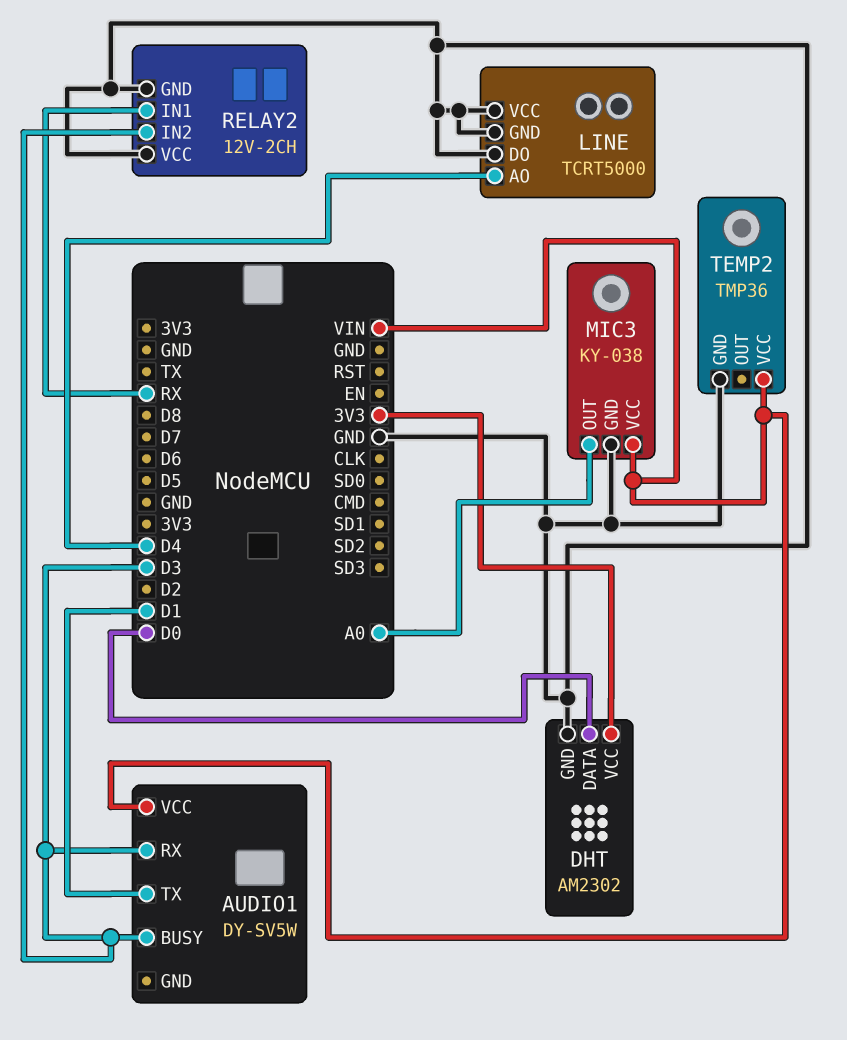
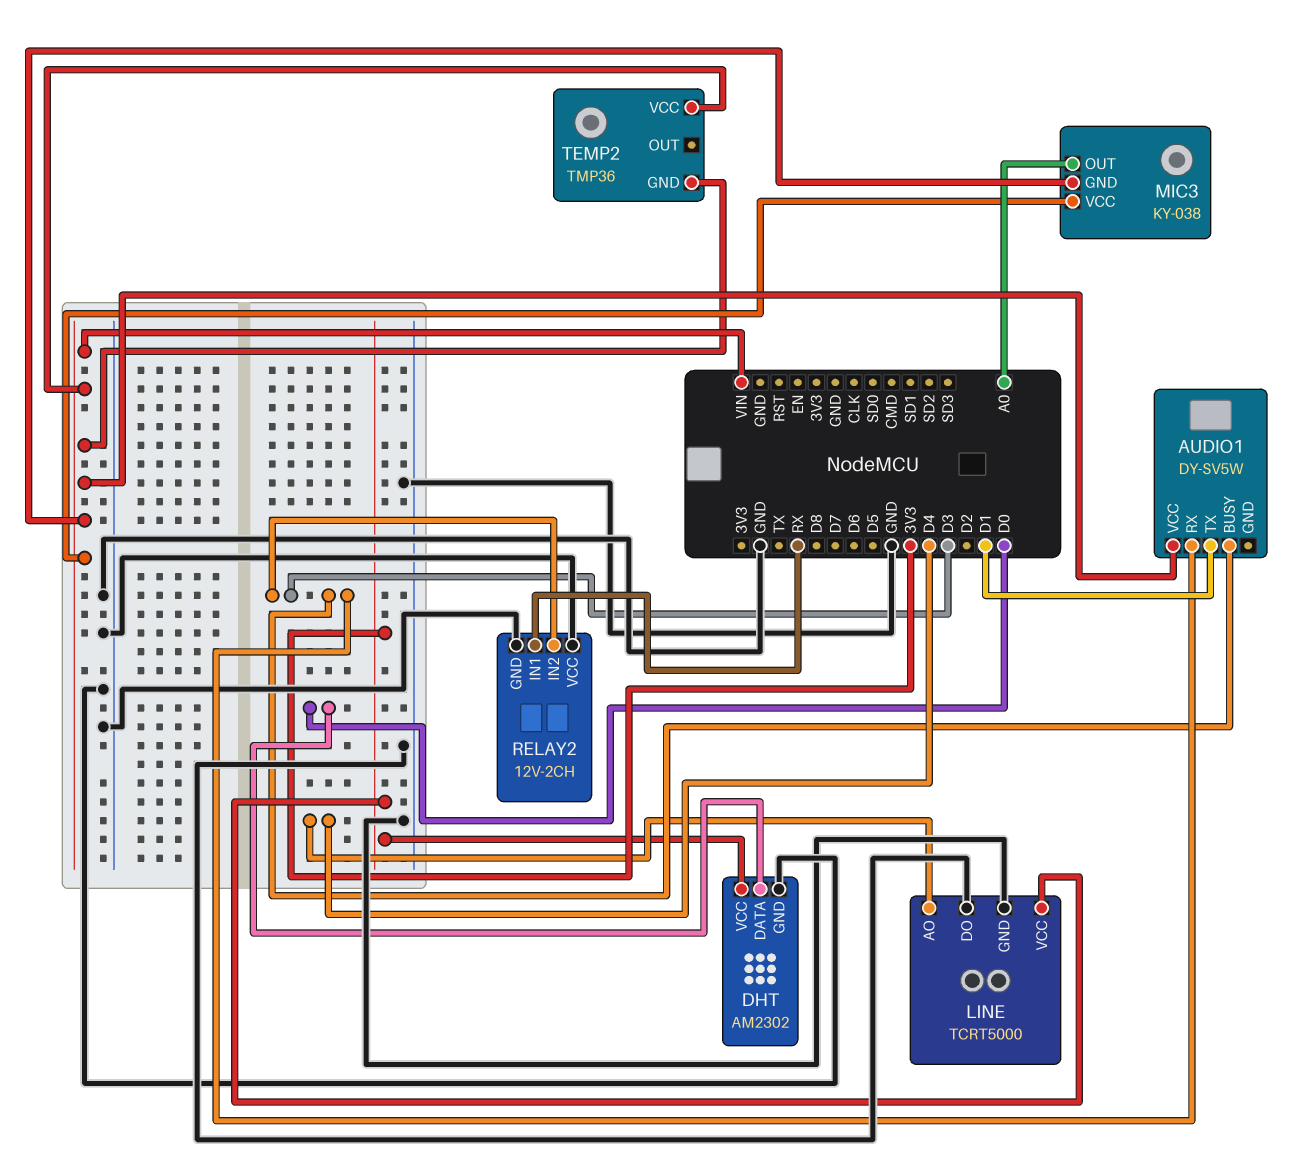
LINE pin VCC: GND -> 3V3
MIC3 pin GND: GND -> VIN
TEMP2 pin GND: GND -> VIN

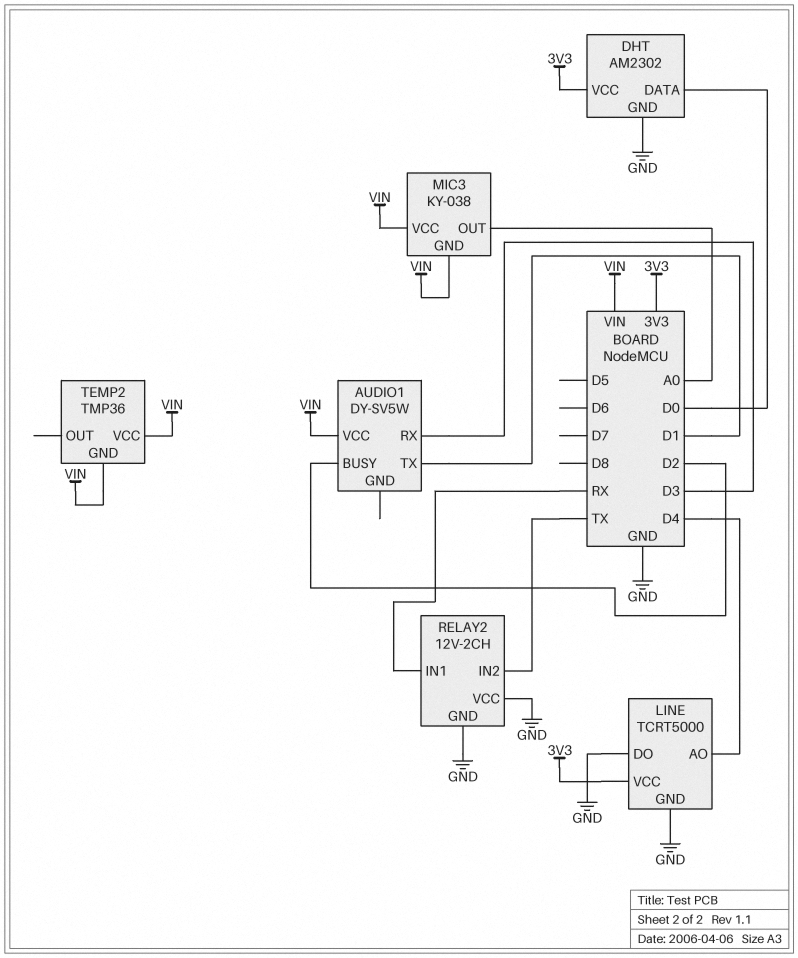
AUDIO1 pin BUSY: D3 -> D2
RELAY2 pin IN2: D3 -> TX

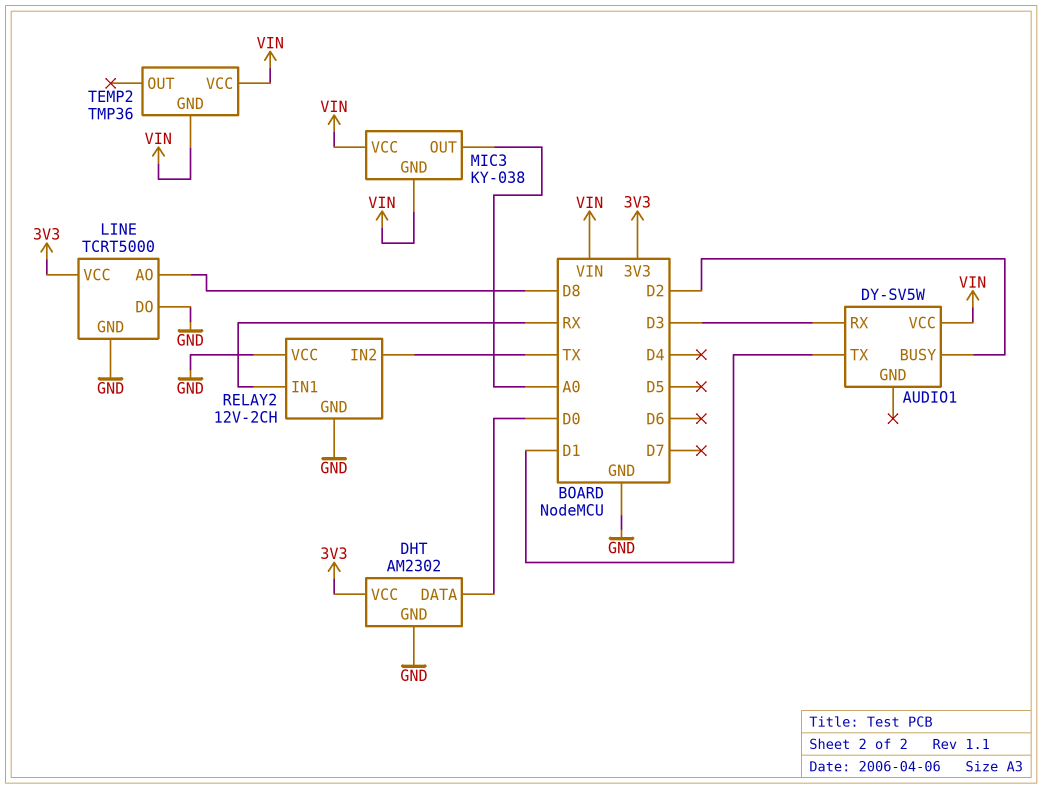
LINE pin AO: D4 -> D8

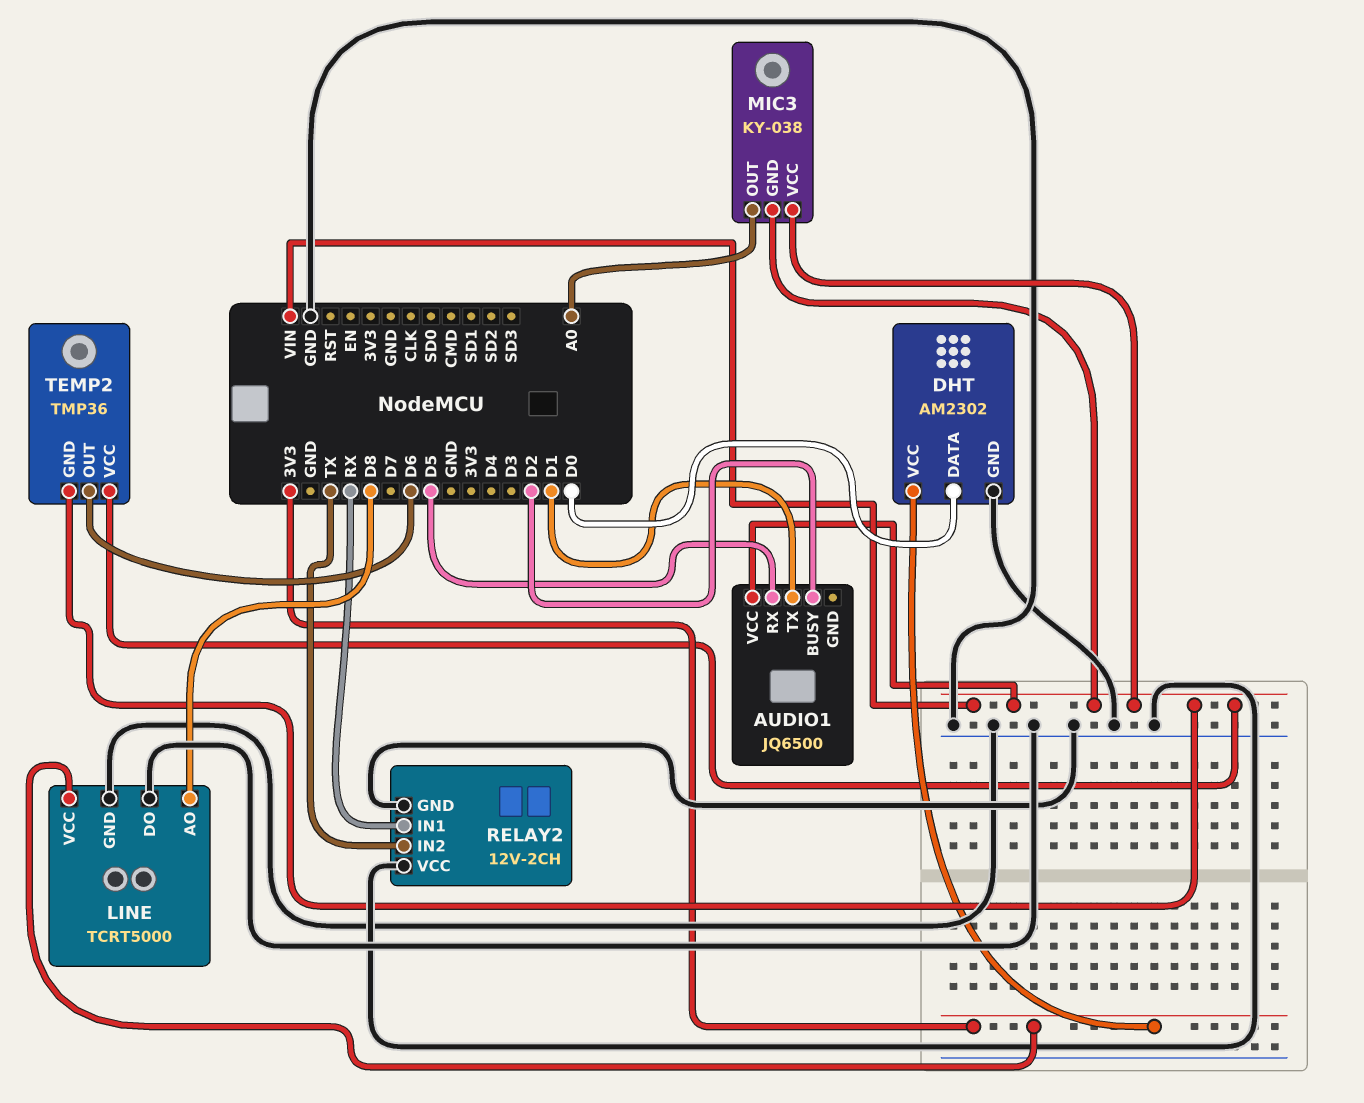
AUDIO1: DY-SV5W -> JQ6500
AUDIO1 pin RX: D3 -> D5
TEMP2 pin OUT: none -> D6

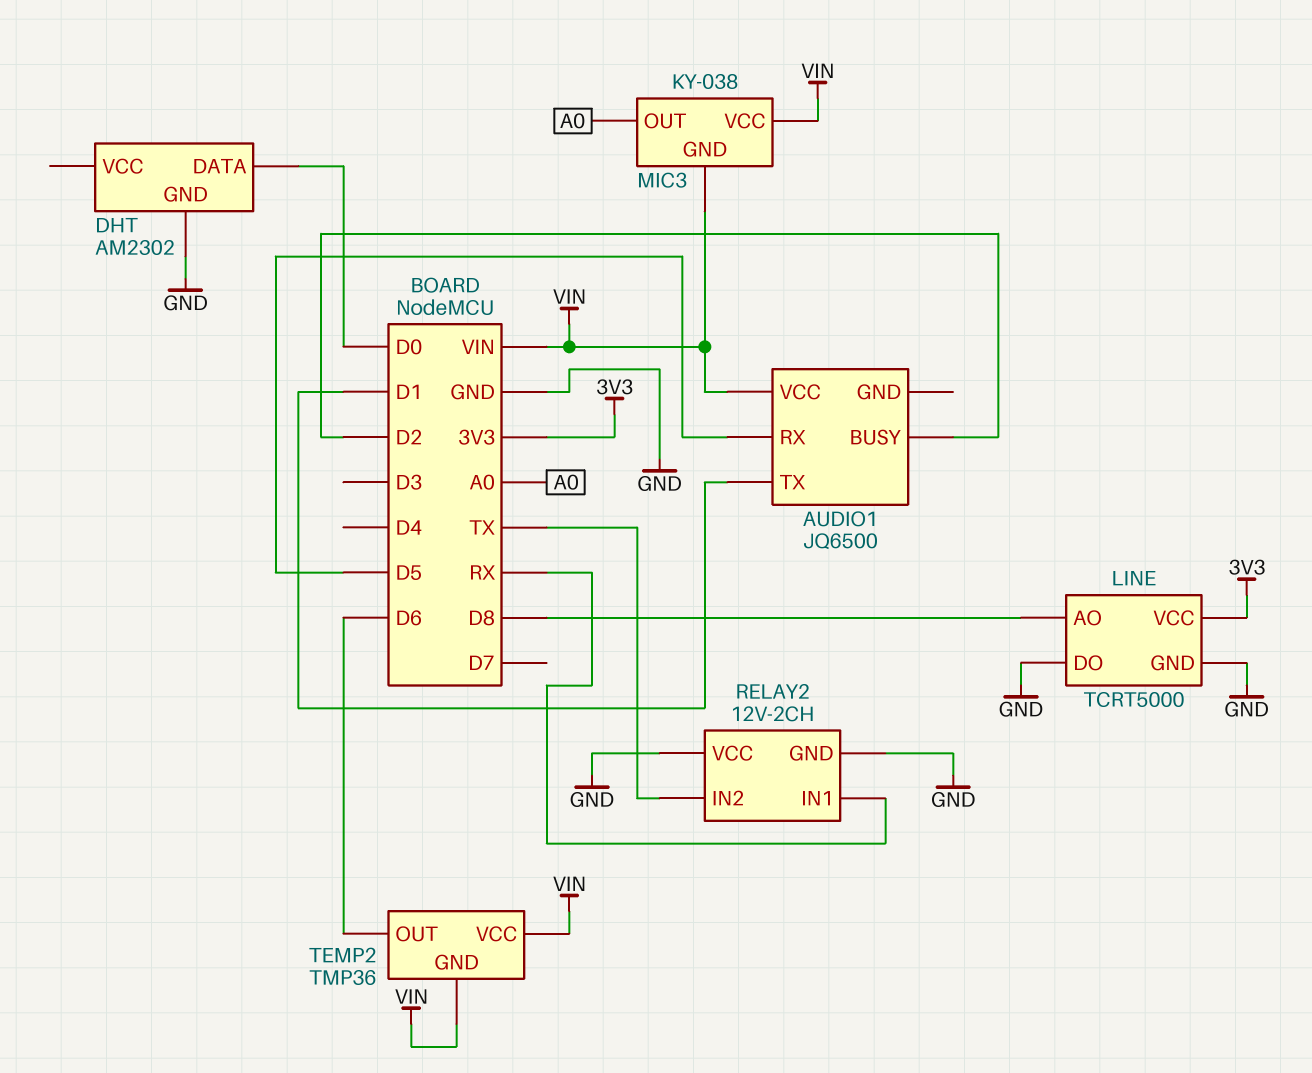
DHT pin VCC: 3V3 -> none

